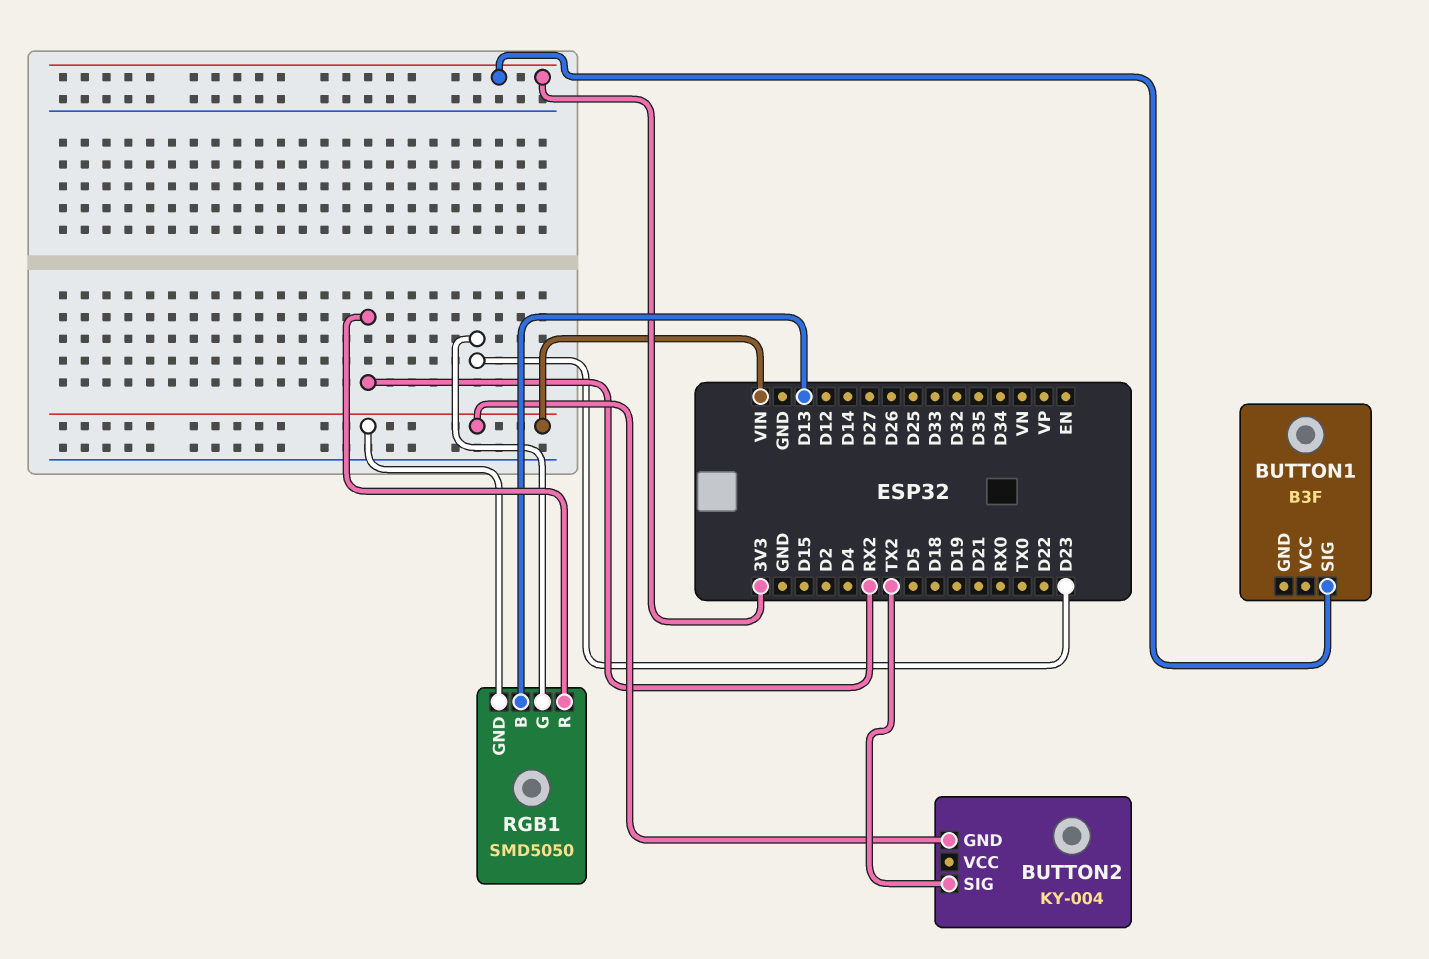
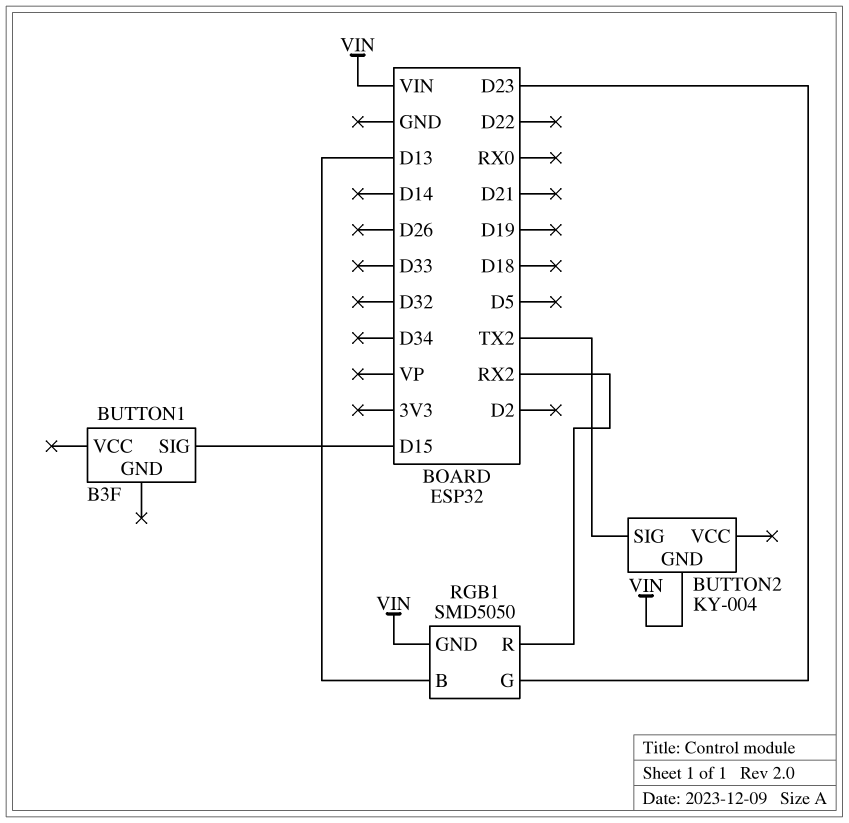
BUTTON1 pin SIG: 3V3 -> D15

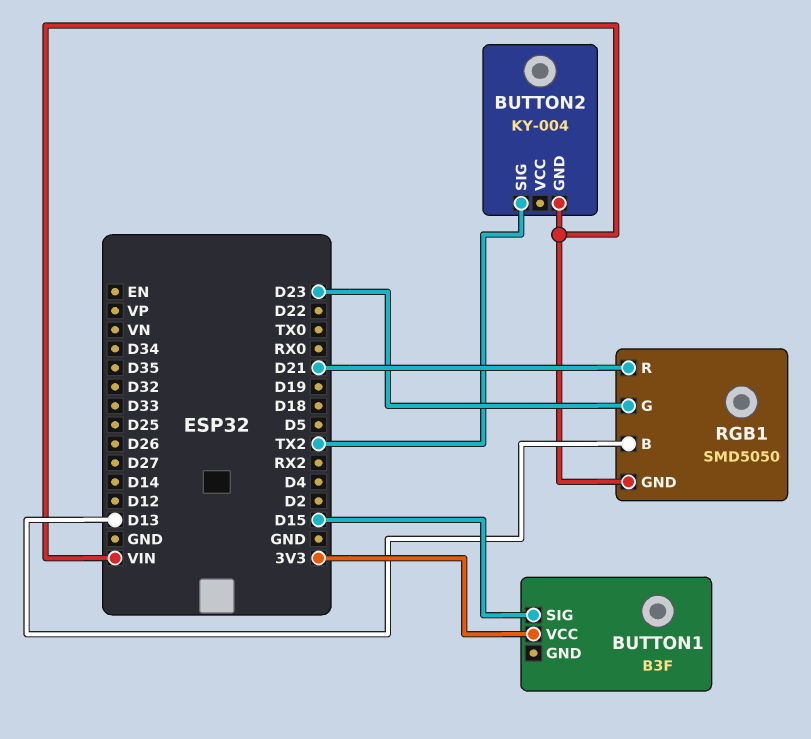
BUTTON1 pin VCC: none -> 3V3
RGB1 pin R: RX2 -> D21

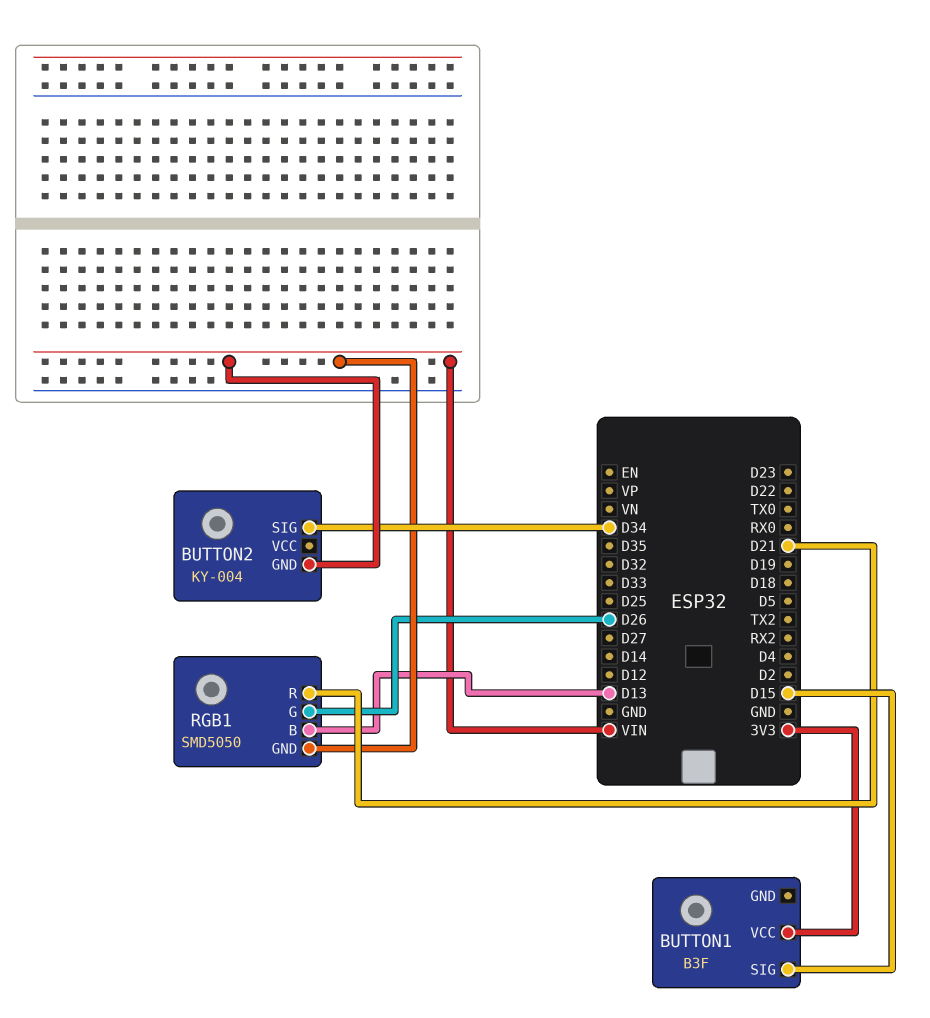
BUTTON2 pin SIG: TX2 -> D34
RGB1 pin G: D23 -> D26

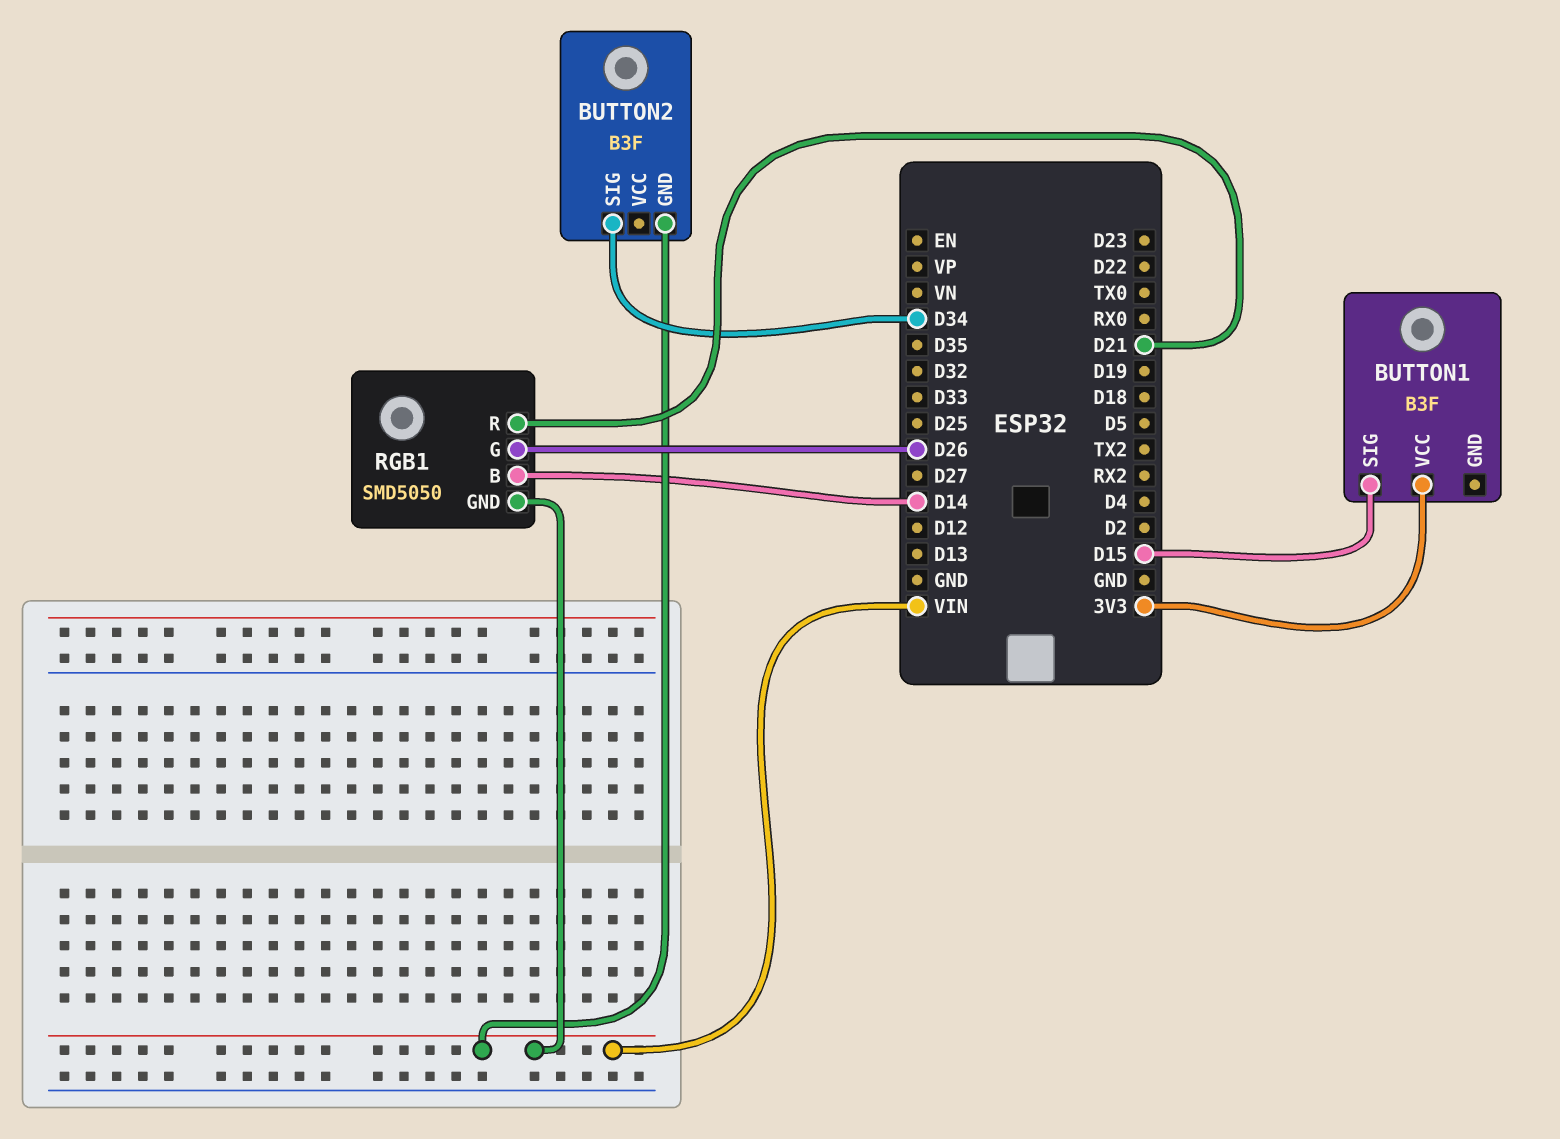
BUTTON2: KY-004 -> B3F
RGB1 pin B: D13 -> D14

